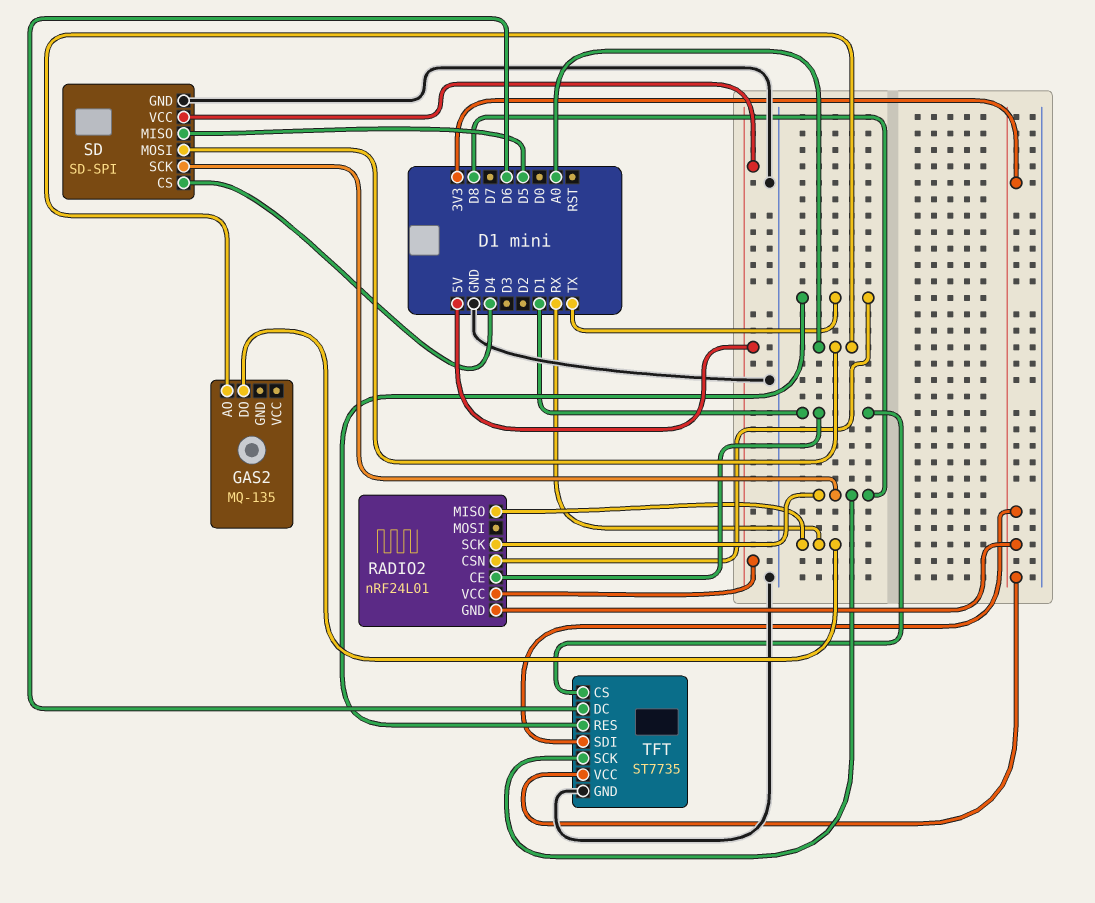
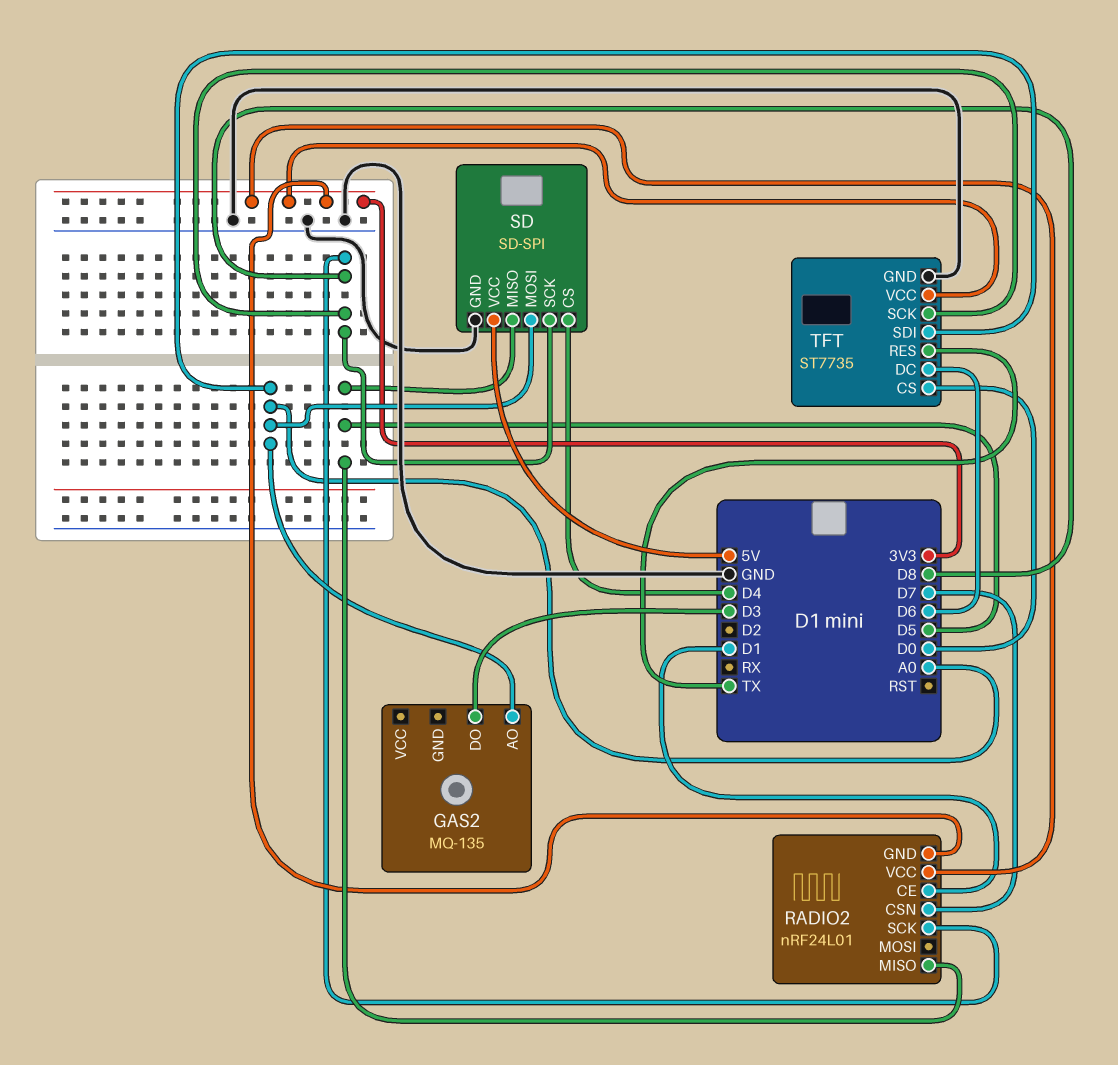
GAS2 pin DO: RX -> D3
RADIO2 pin CSN: TX -> D7
RADIO2 pin MISO: RX -> D5
RADIO2 pin VCC: 5V -> 3V3
TFT pin CS: D1 -> D0
TFT pin SDI: 3V3 -> A0

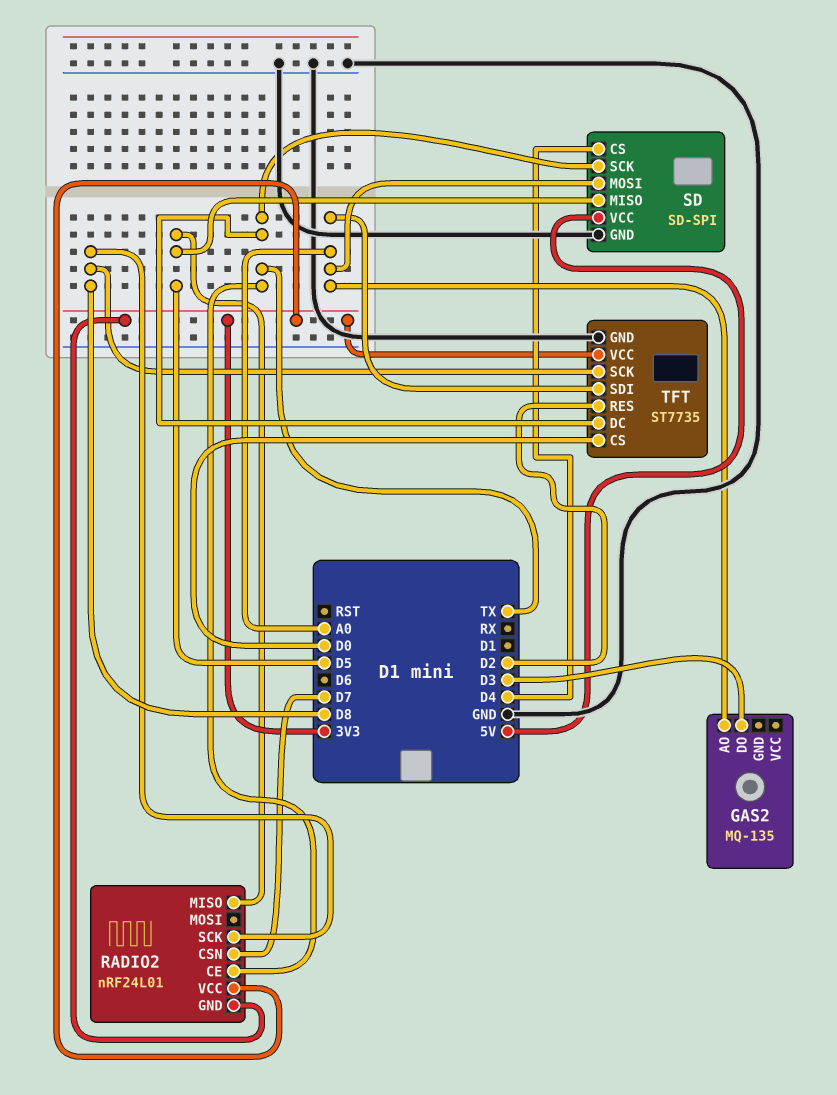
RADIO2 pin CE: D1 -> TX
SD pin SCK: D8 -> TX
TFT pin DC: D6 -> TX
TFT pin RES: TX -> D2

